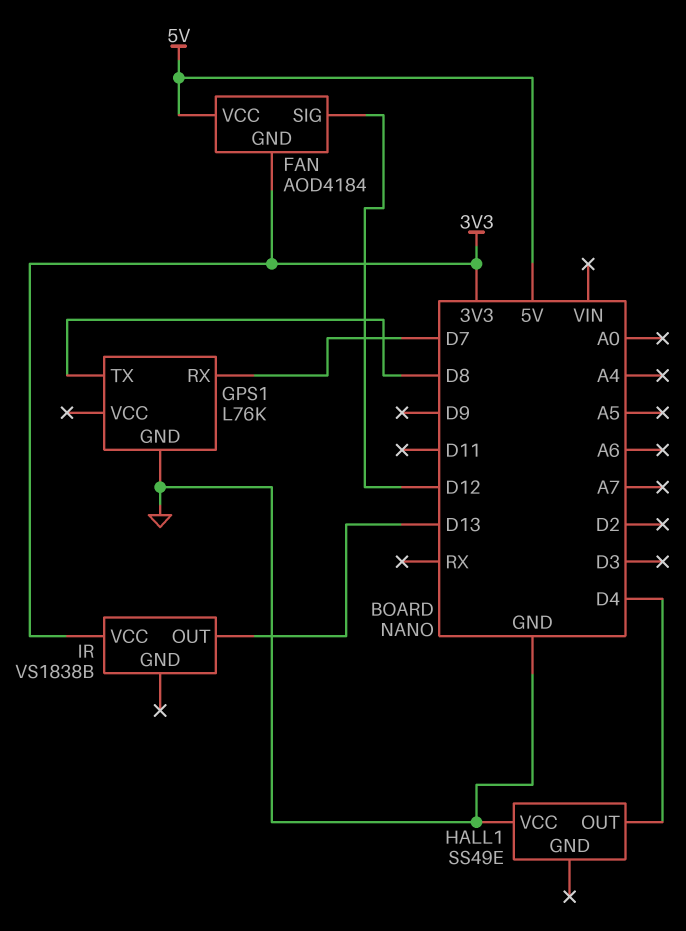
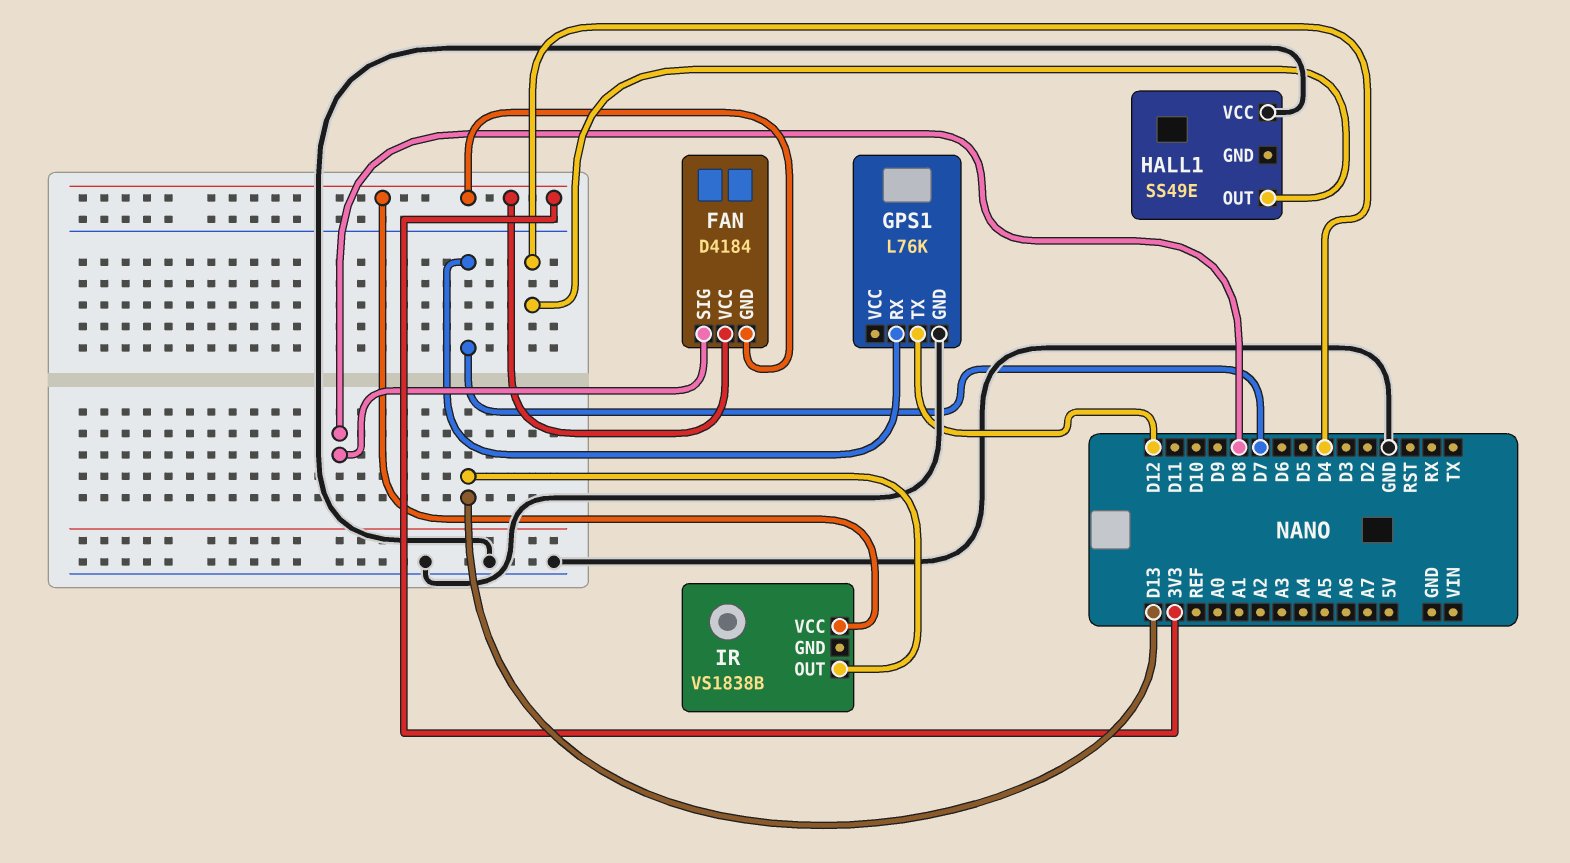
FAN: AOD4184 -> D4184
FAN pin SIG: D12 -> D8
FAN pin VCC: 5V -> 3V3
GPS1 pin TX: D8 -> D12

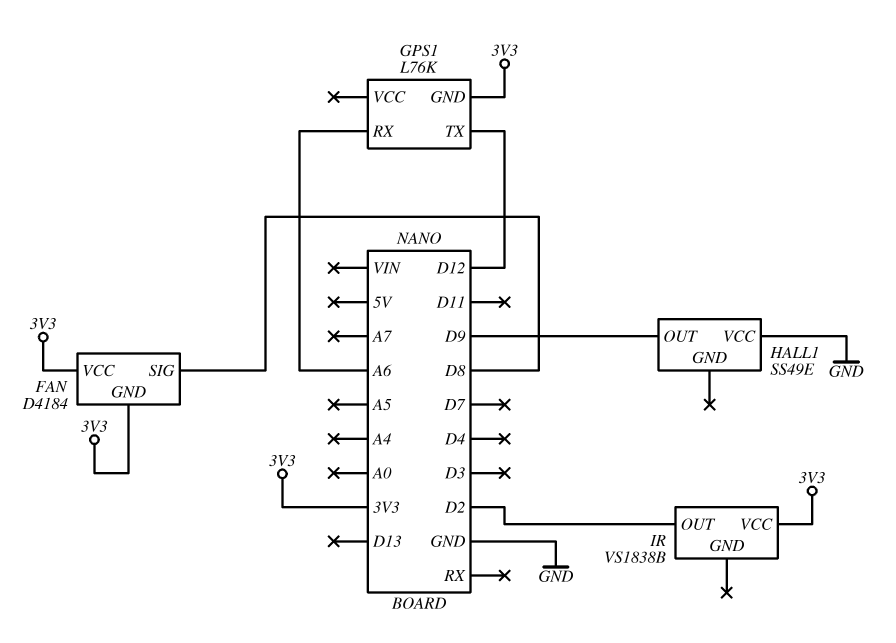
GPS1 pin GND: GND -> 3V3
GPS1 pin RX: D7 -> A6
HALL1 pin OUT: D4 -> D9
IR pin OUT: D13 -> D2

